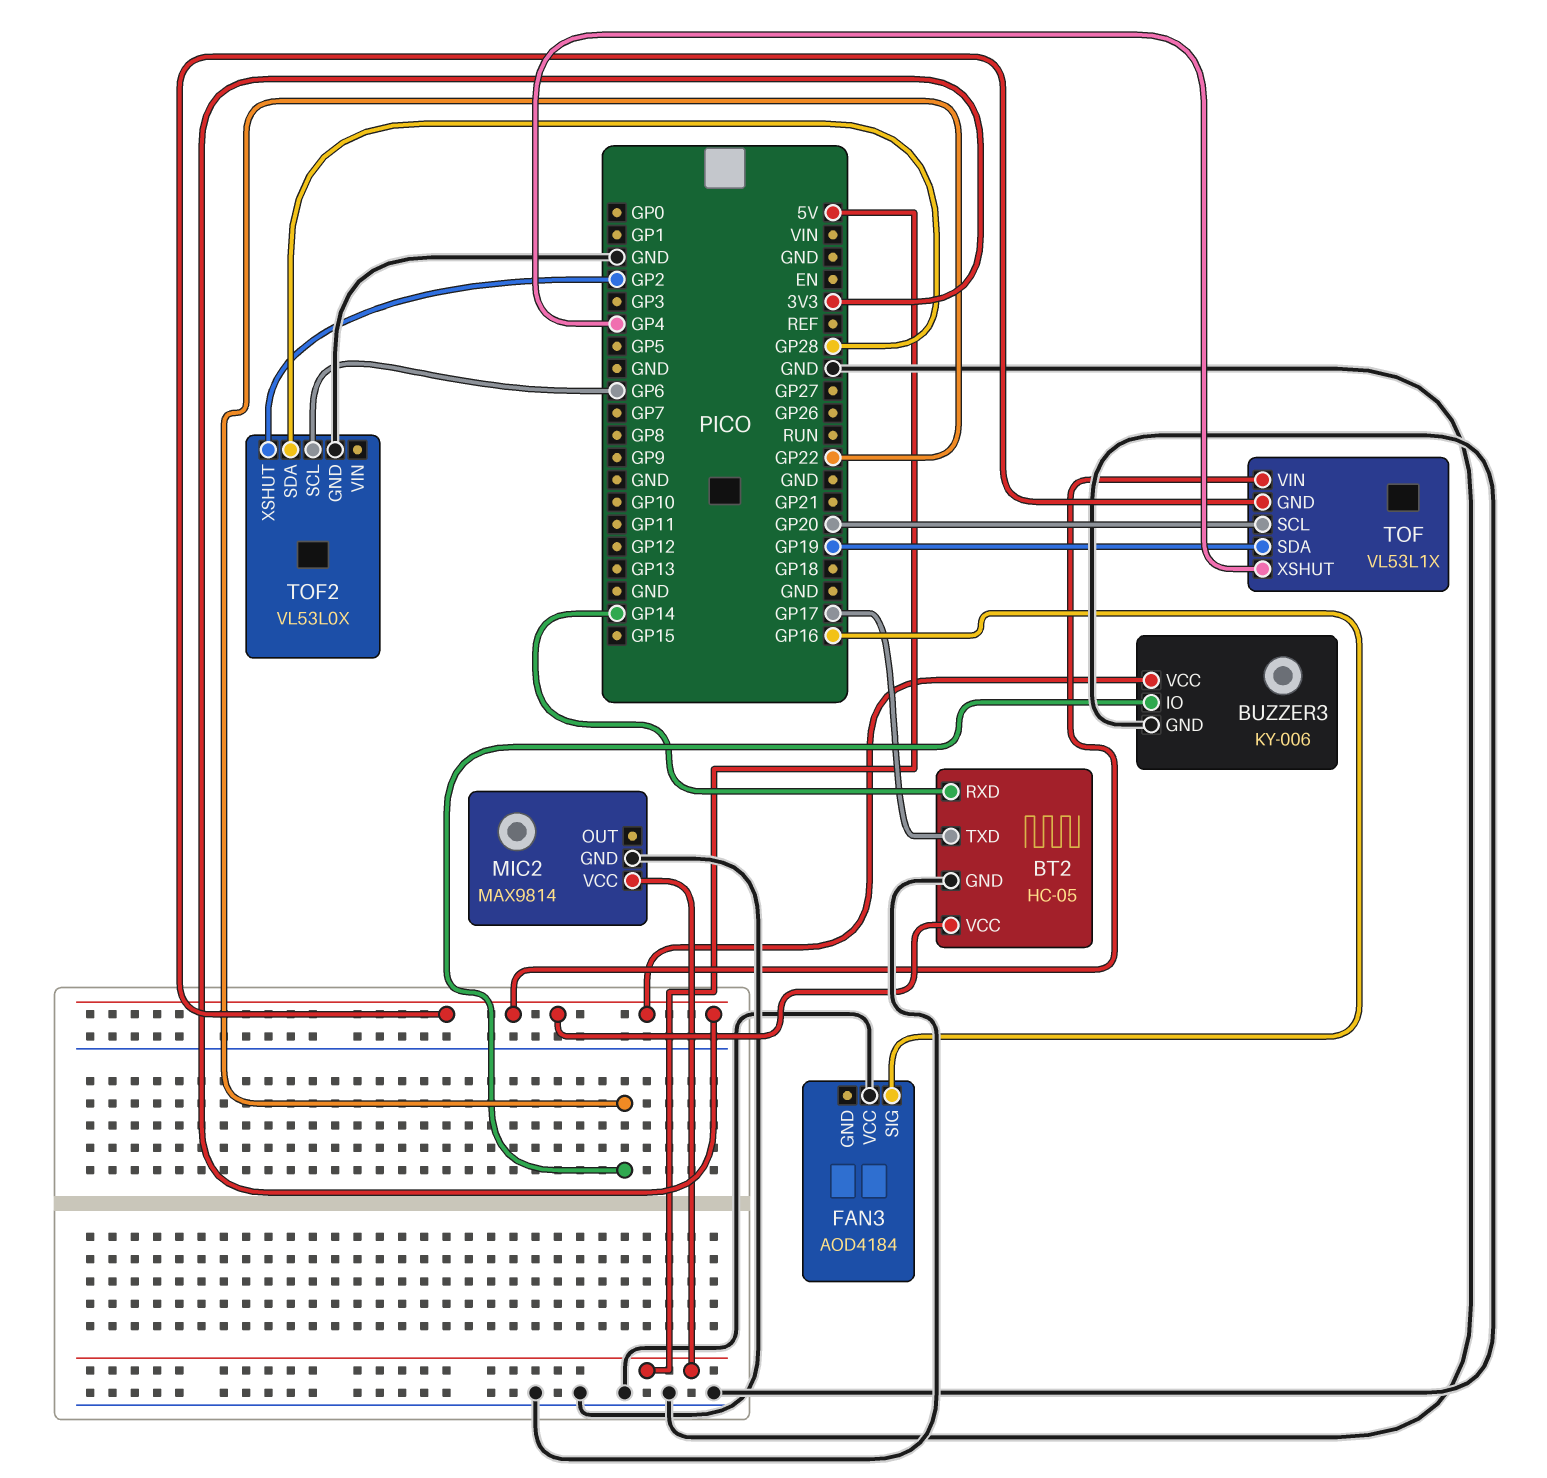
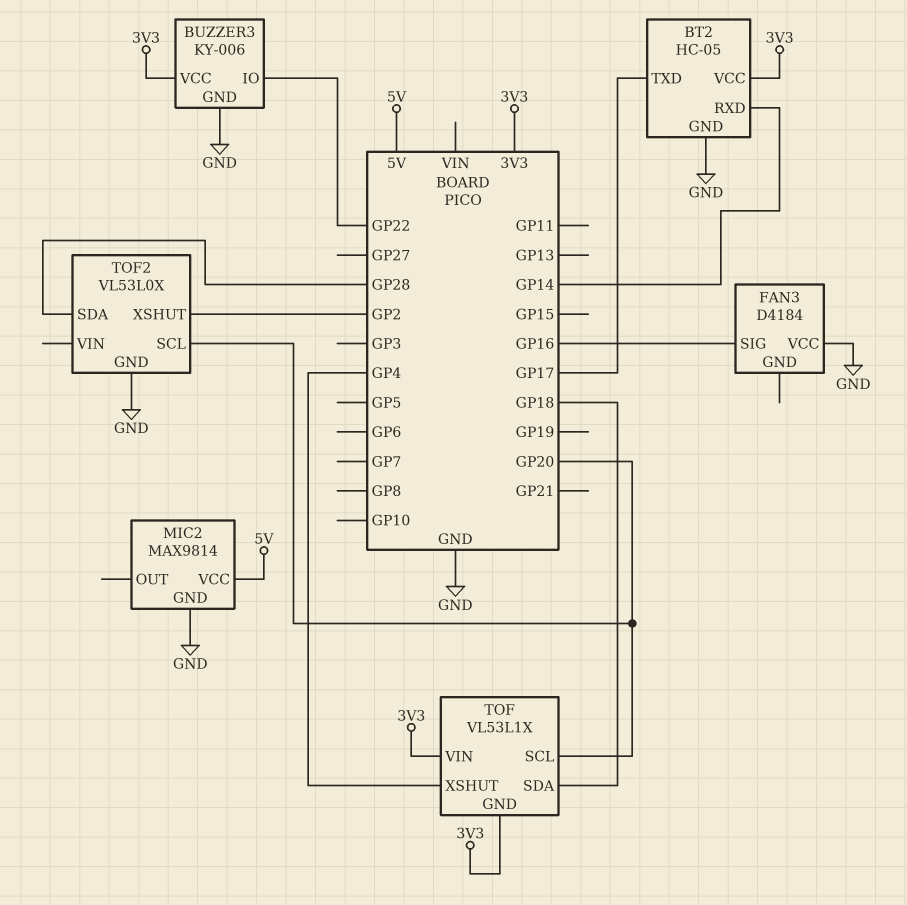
FAN3: AOD4184 -> D4184
TOF pin SDA: GP19 -> GP18
TOF2 pin SCL: GP6 -> GP20

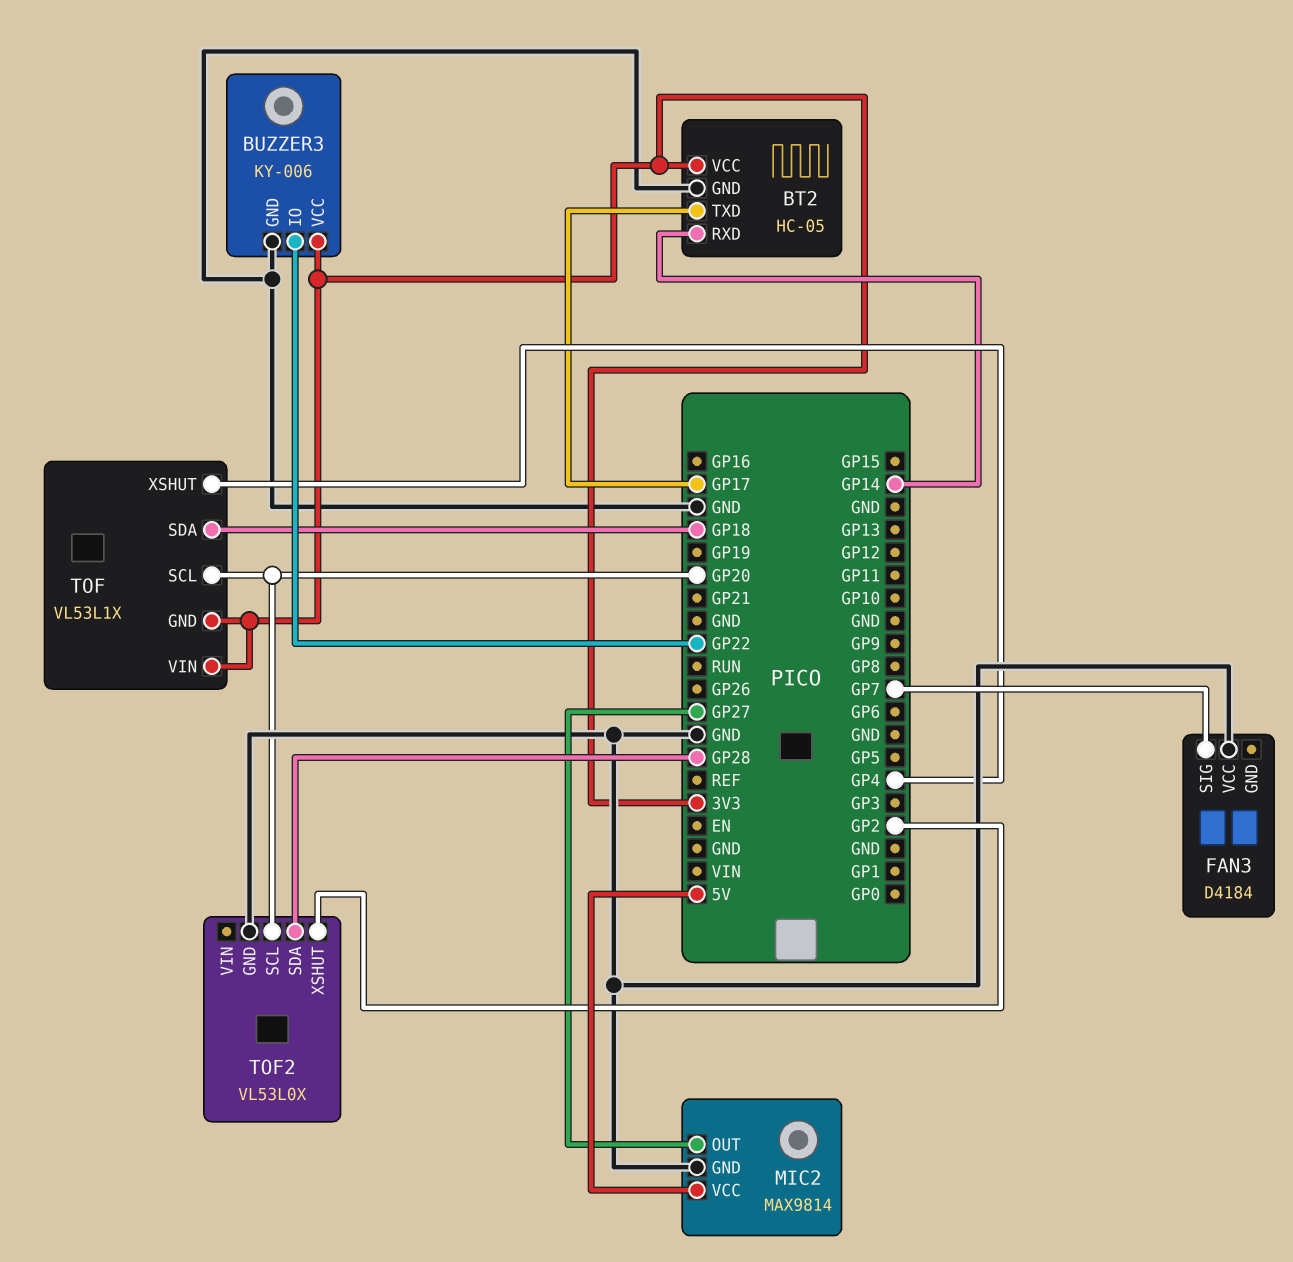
FAN3 pin SIG: GP16 -> GP7
MIC2 pin OUT: none -> GP27

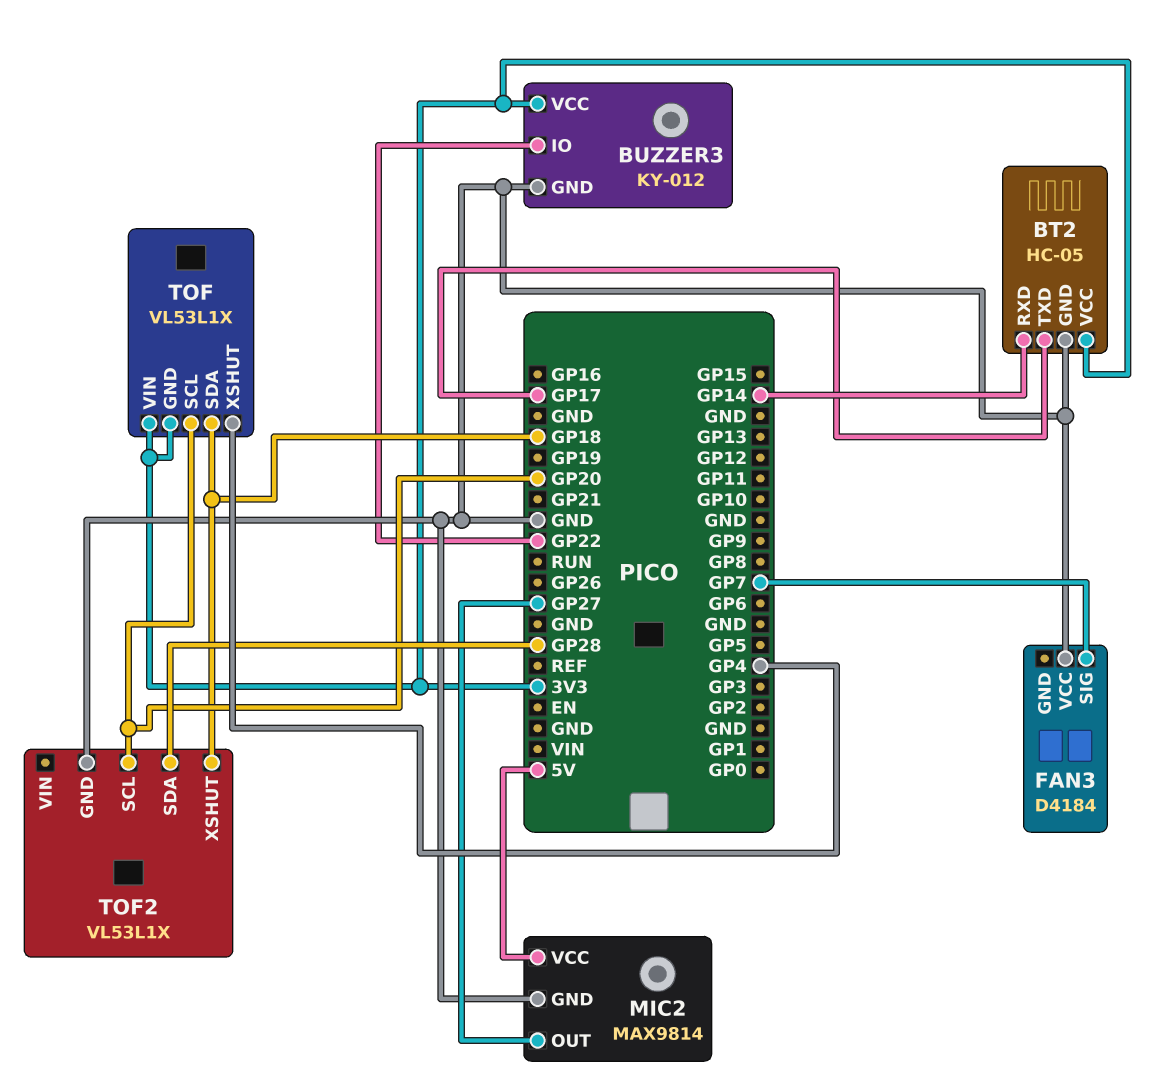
BUZZER3: KY-006 -> KY-012
TOF2: VL53L0X -> VL53L1X
TOF2 pin XSHUT: GP2 -> GP18

